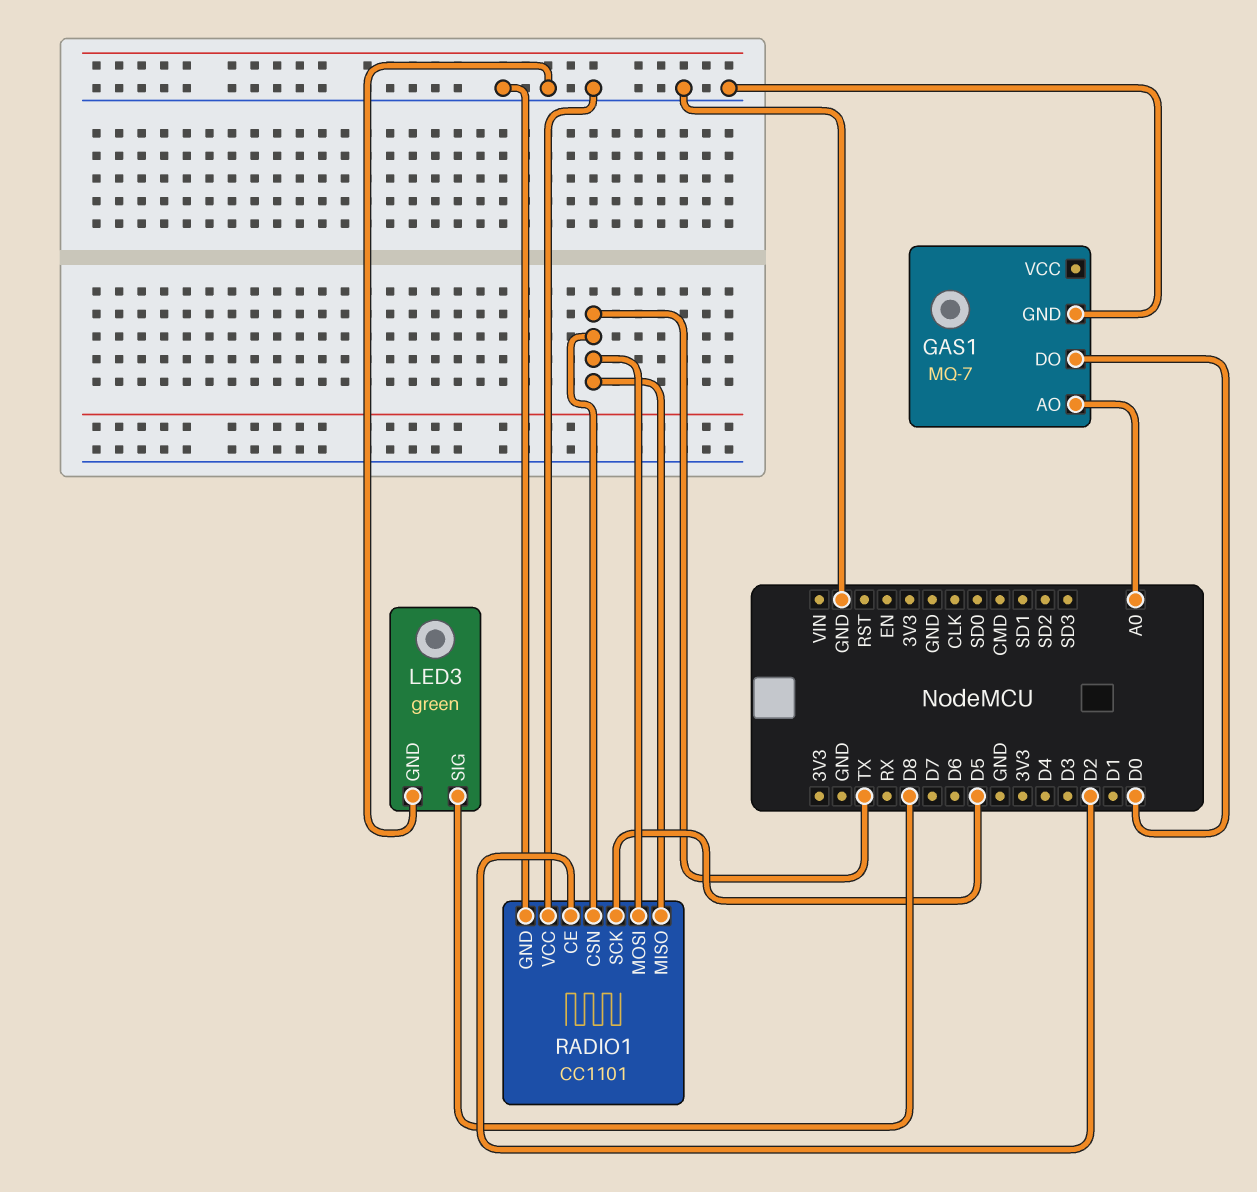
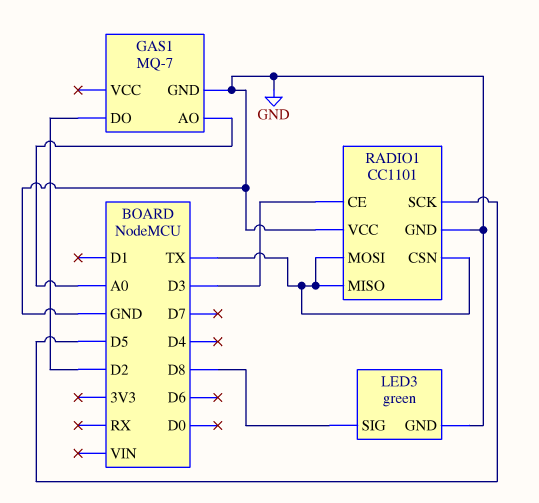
GAS1 pin DO: D0 -> D2
RADIO1 pin CE: D2 -> D3

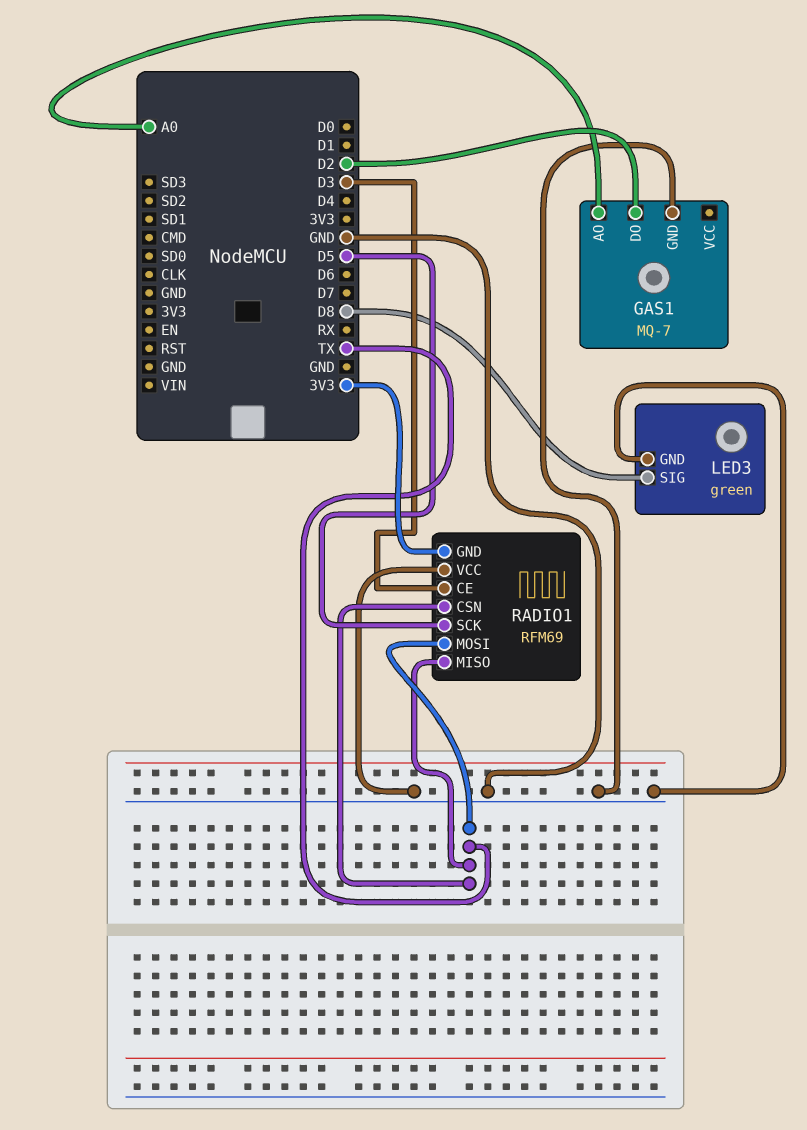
RADIO1: CC1101 -> RFM69
RADIO1 pin GND: GND -> 3V3

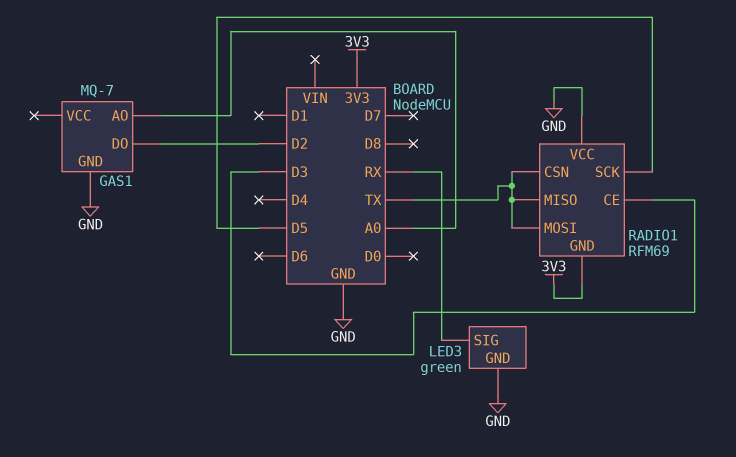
LED3 pin SIG: D8 -> RX

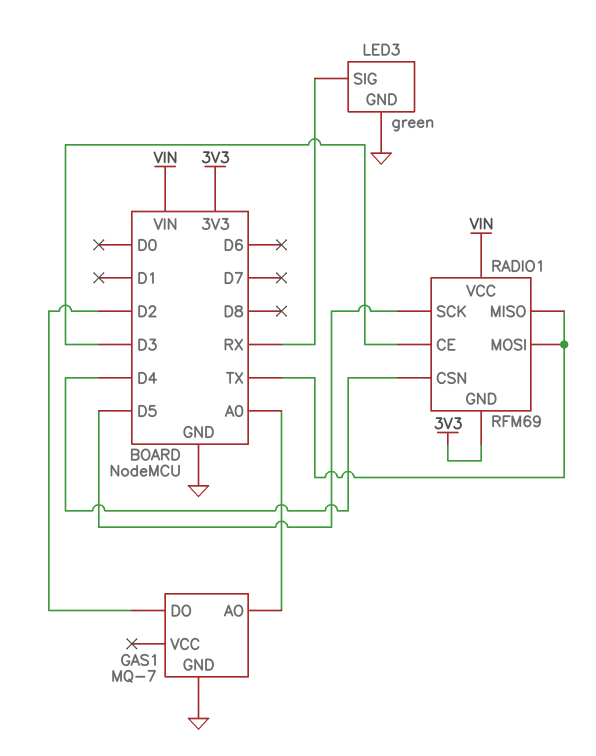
RADIO1 pin CSN: TX -> D4
RADIO1 pin VCC: GND -> VIN

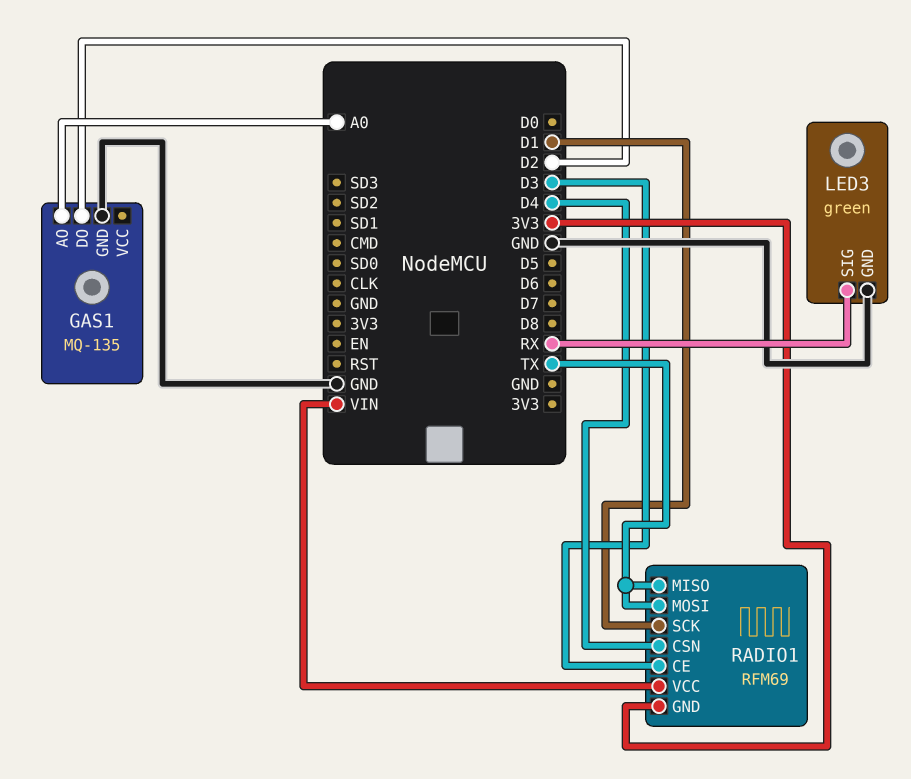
GAS1: MQ-7 -> MQ-135
RADIO1 pin SCK: D5 -> D1

